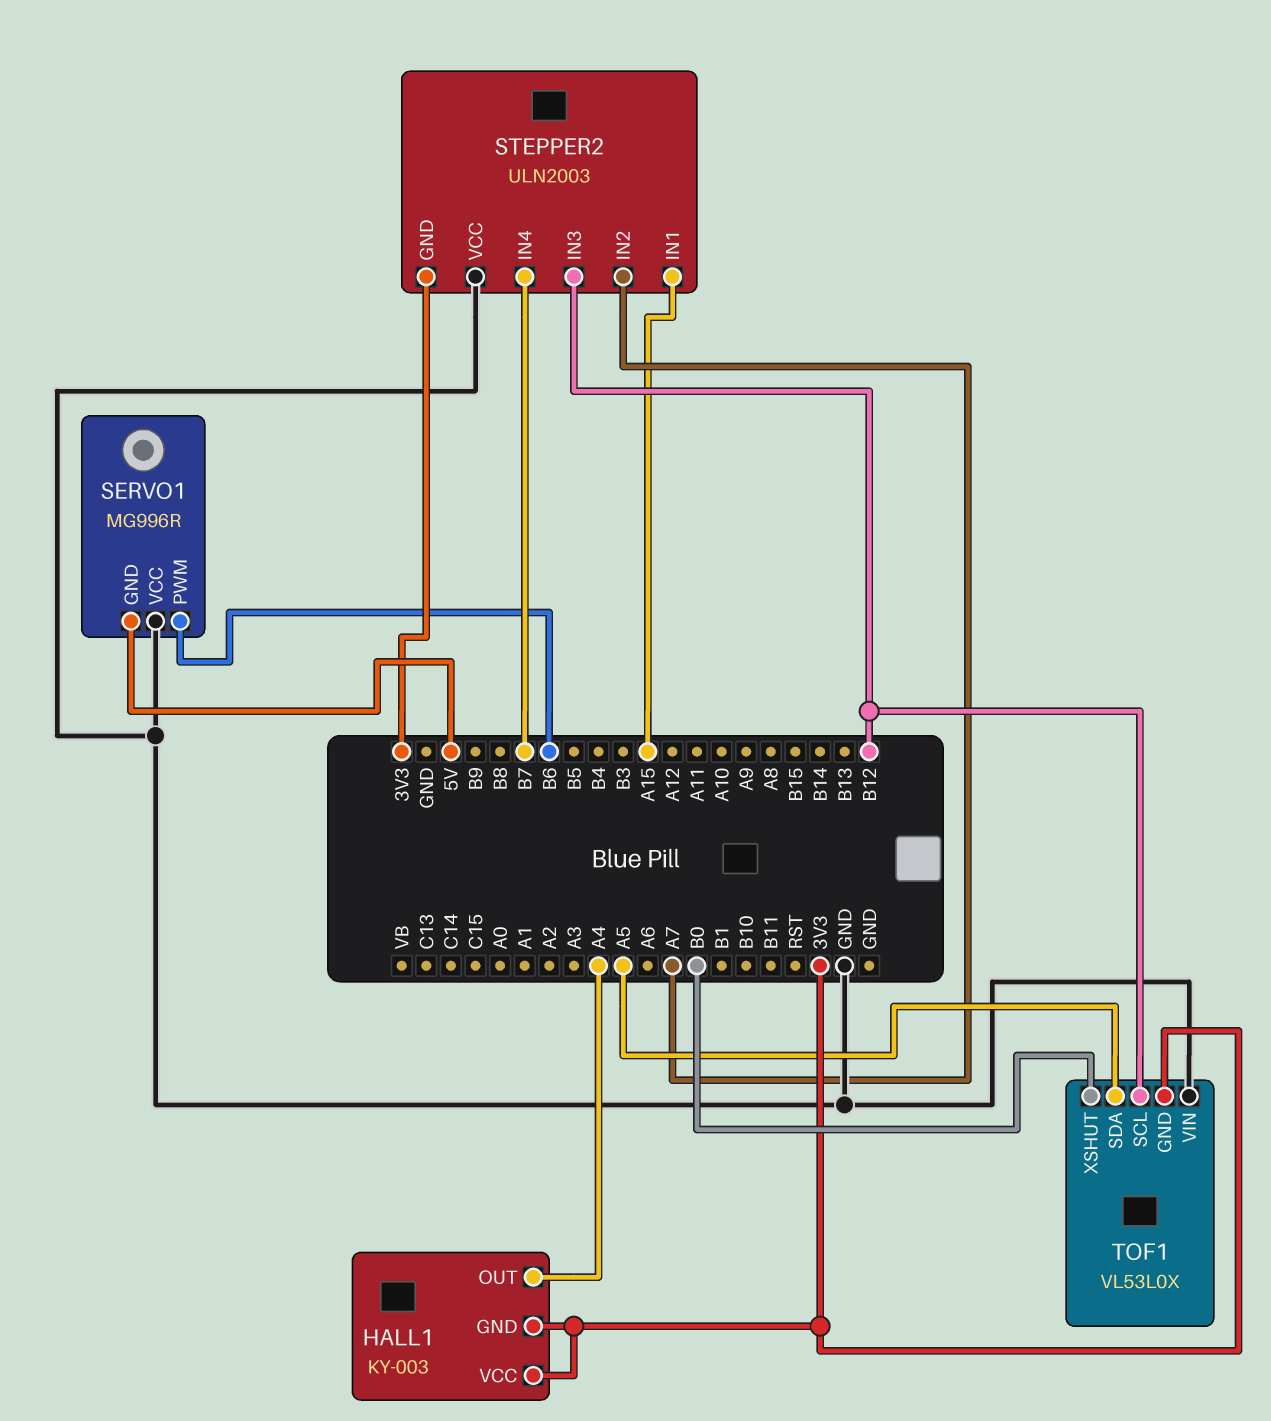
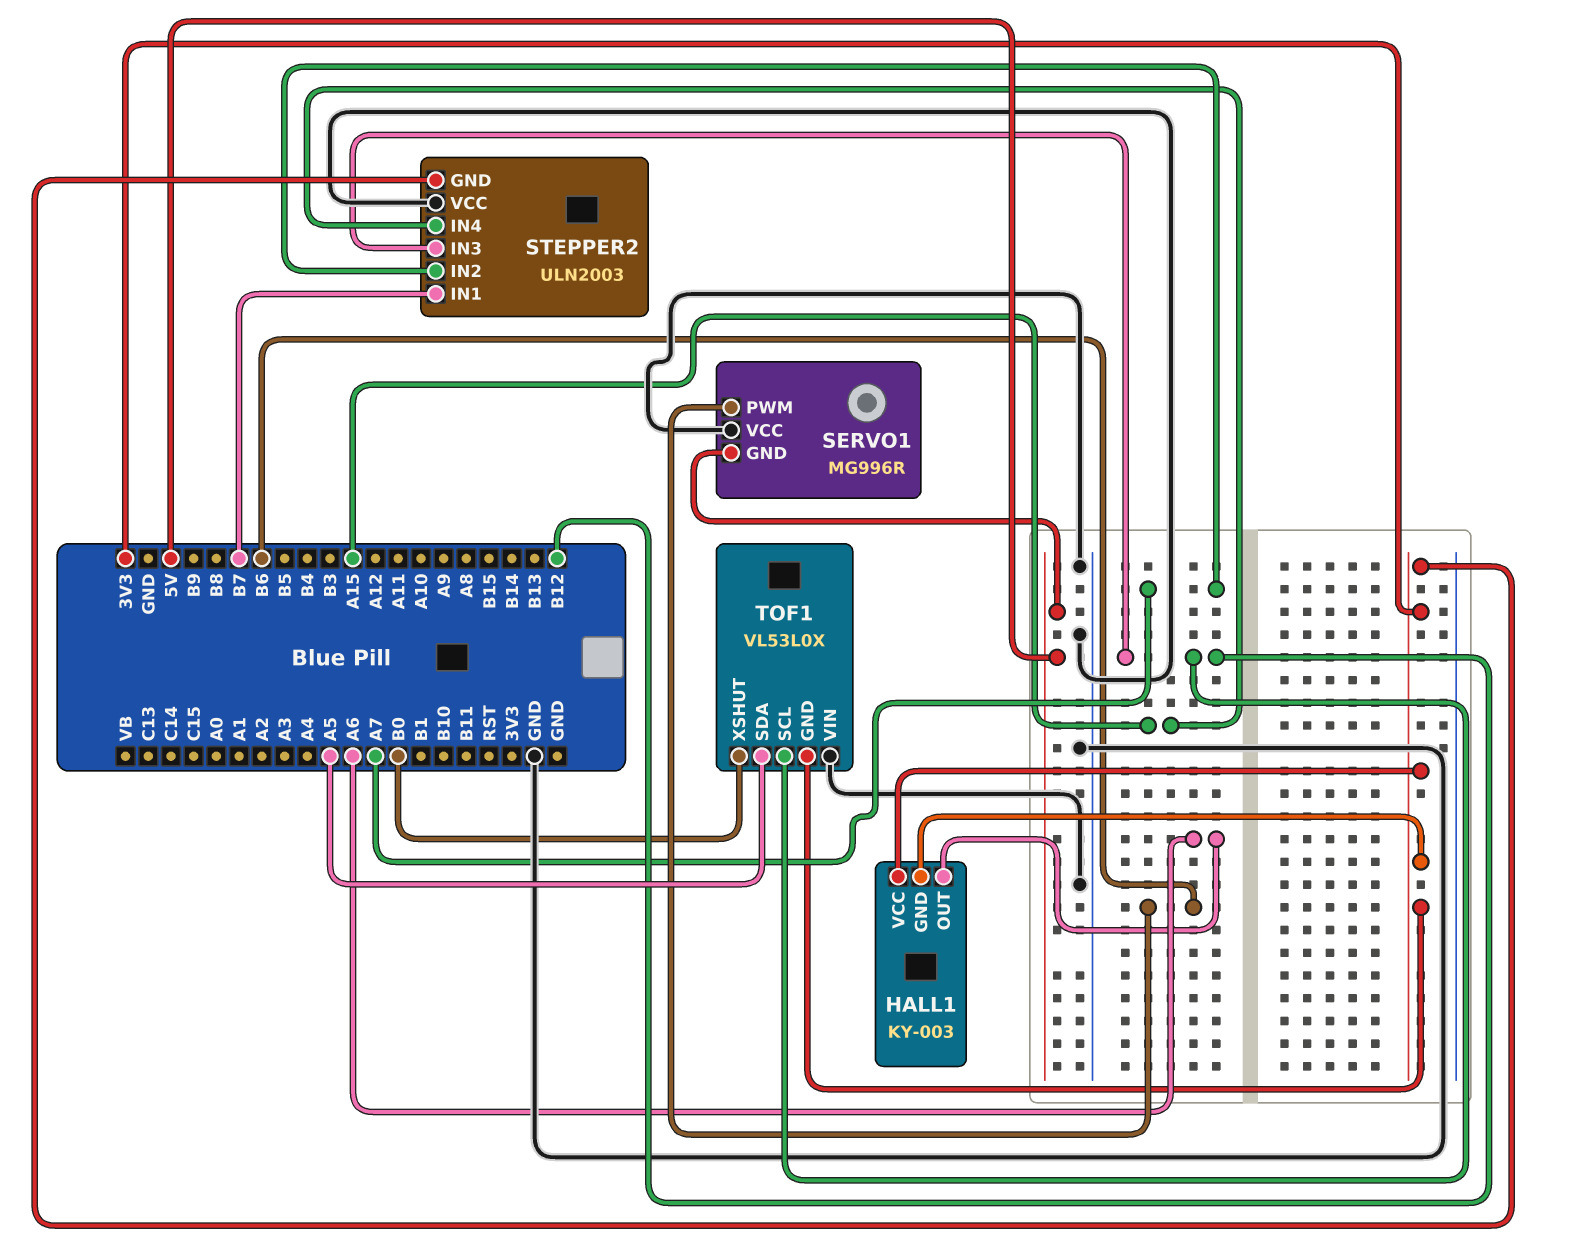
HALL1 pin OUT: A4 -> A6
STEPPER2 pin IN1: A15 -> B7
STEPPER2 pin IN4: B7 -> A15

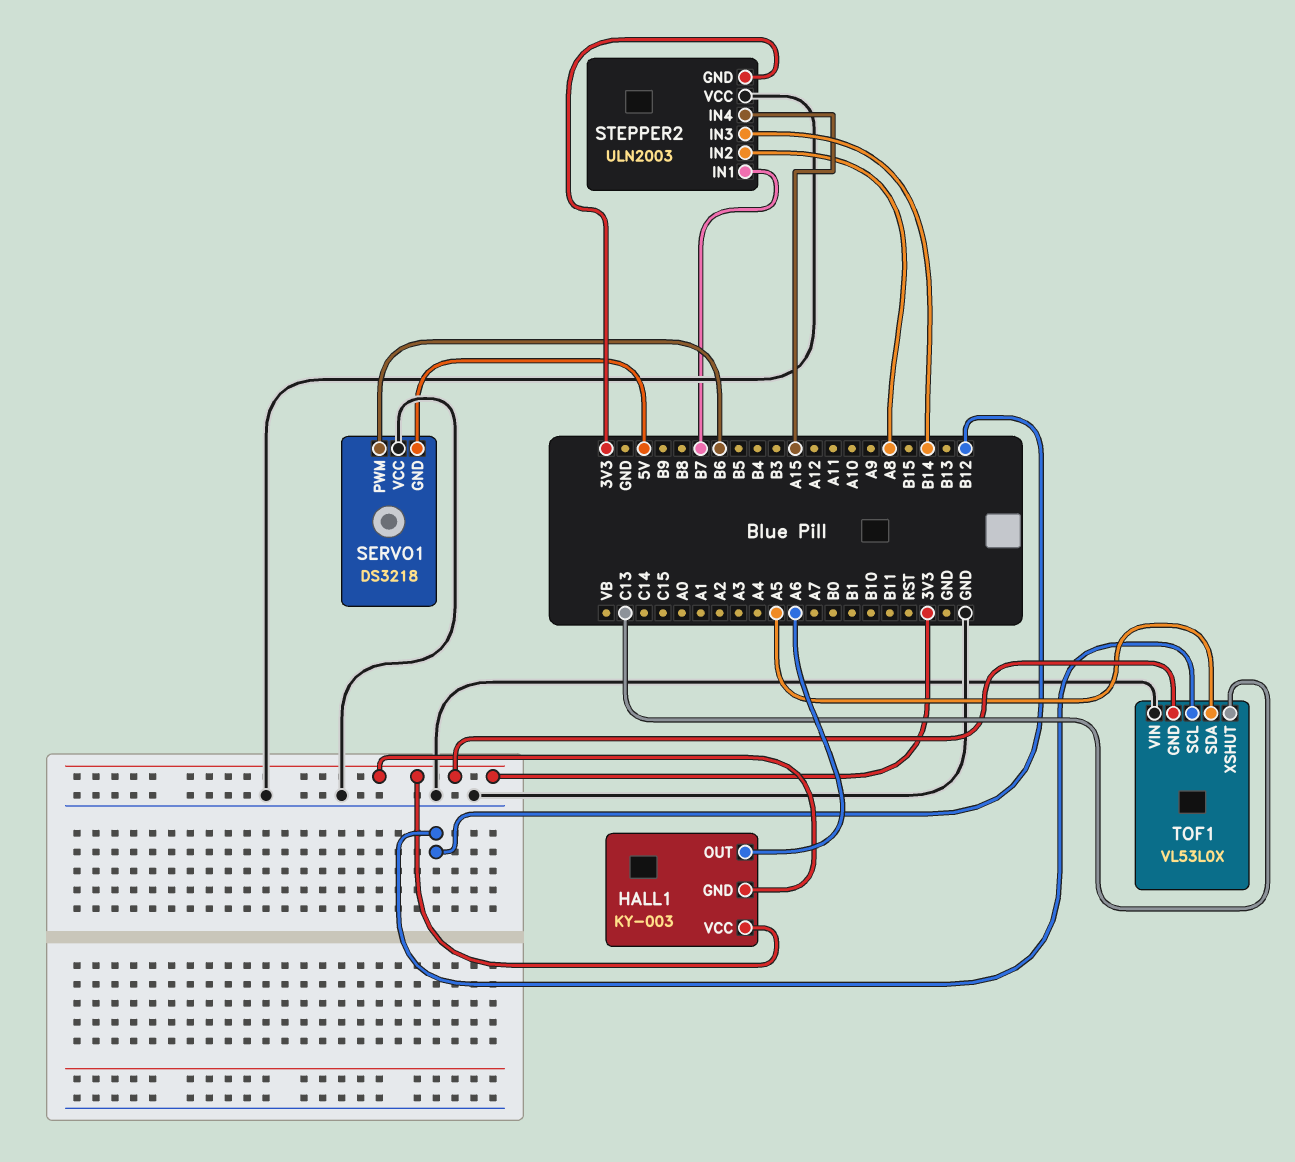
SERVO1: MG996R -> DS3218
STEPPER2 pin IN2: A7 -> A8
STEPPER2 pin IN3: B12 -> B14
TOF1 pin XSHUT: B0 -> C13

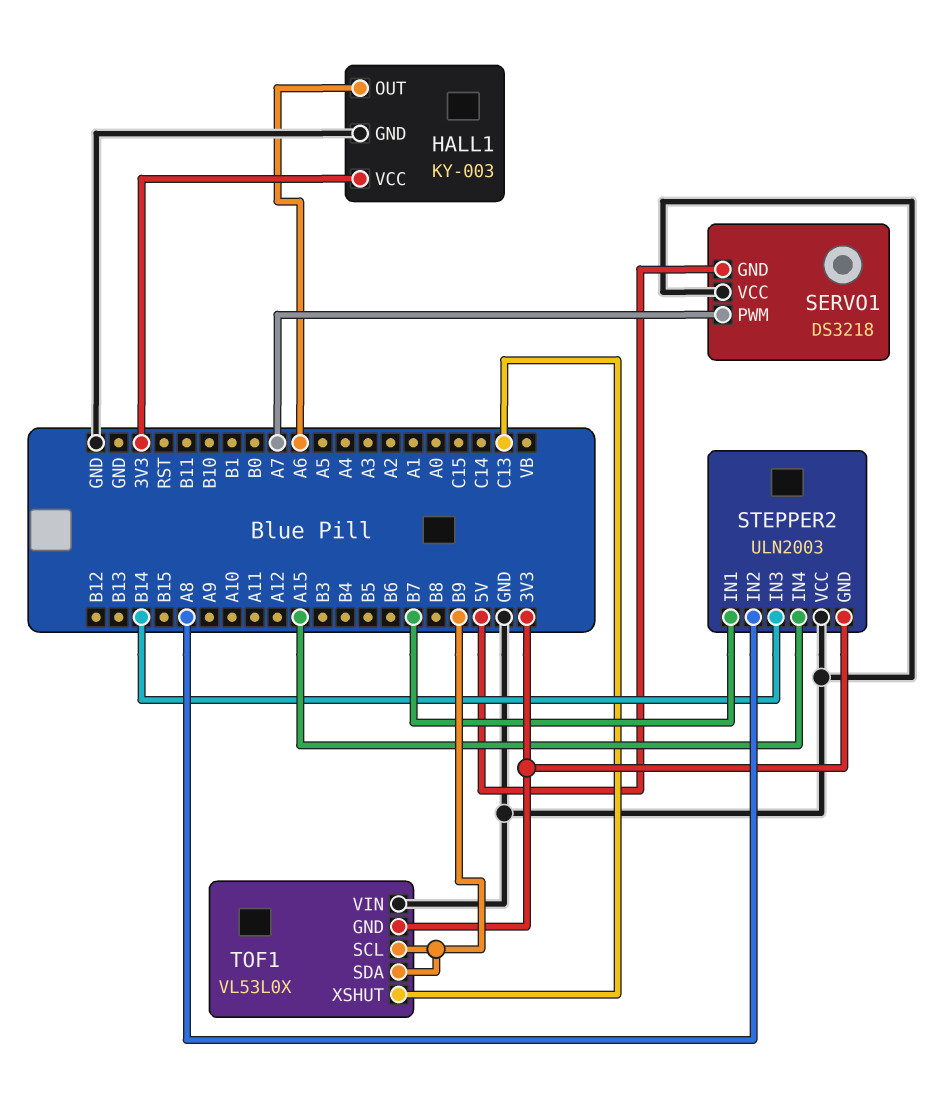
HALL1 pin GND: 3V3 -> GND
SERVO1 pin PWM: B6 -> A7
TOF1 pin SCL: B12 -> B9
TOF1 pin SDA: A5 -> B9

